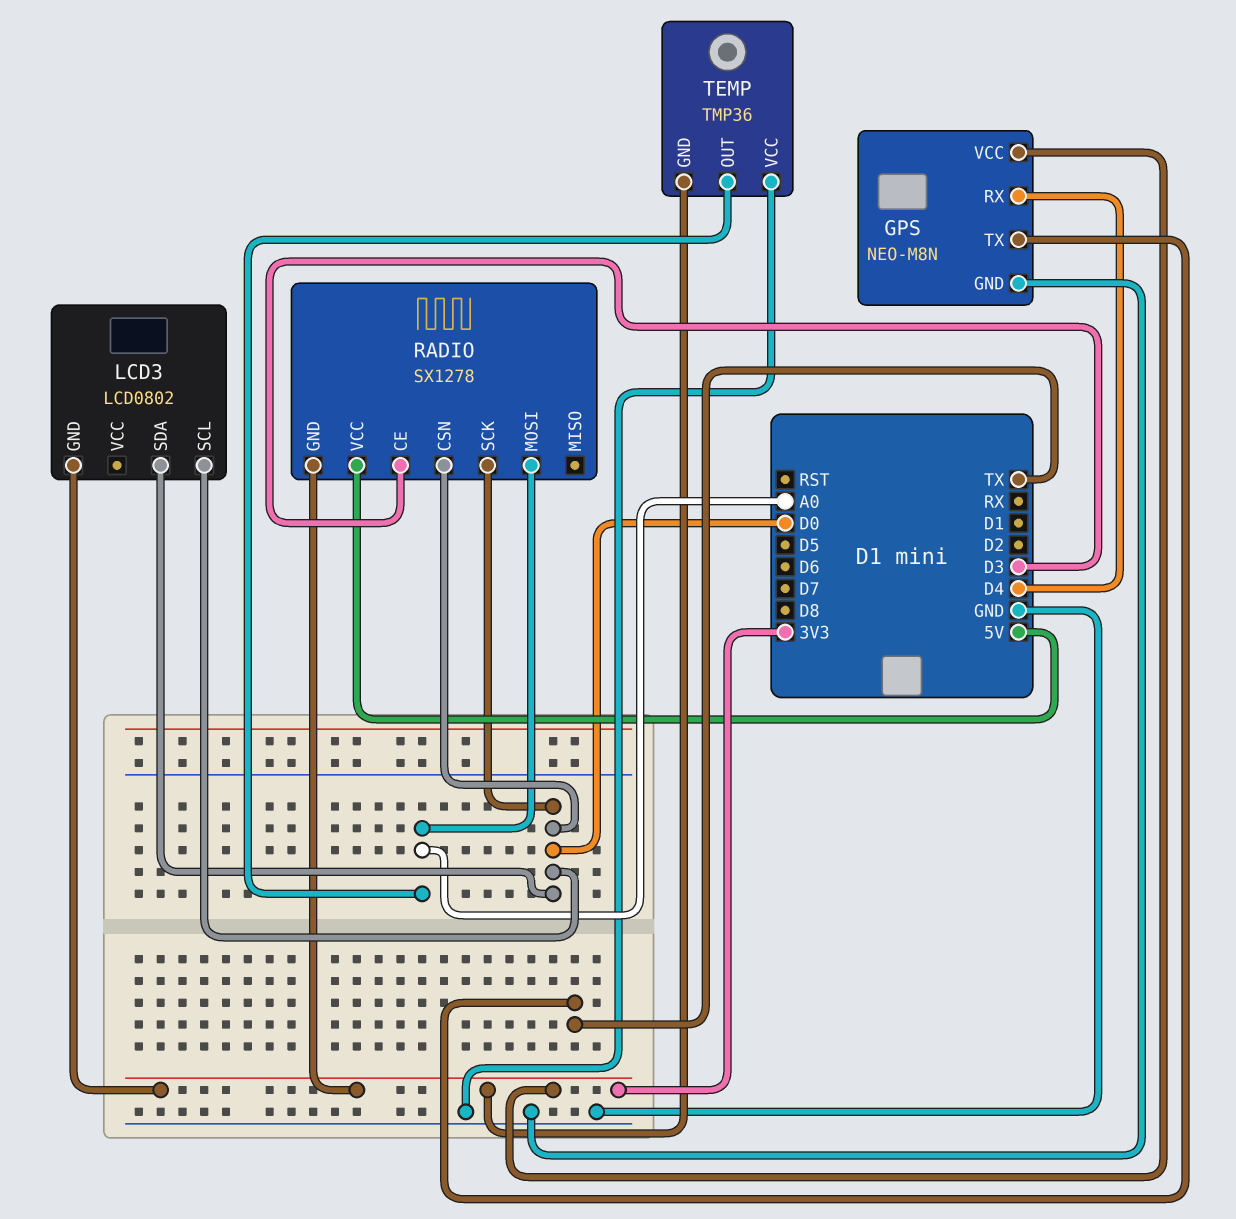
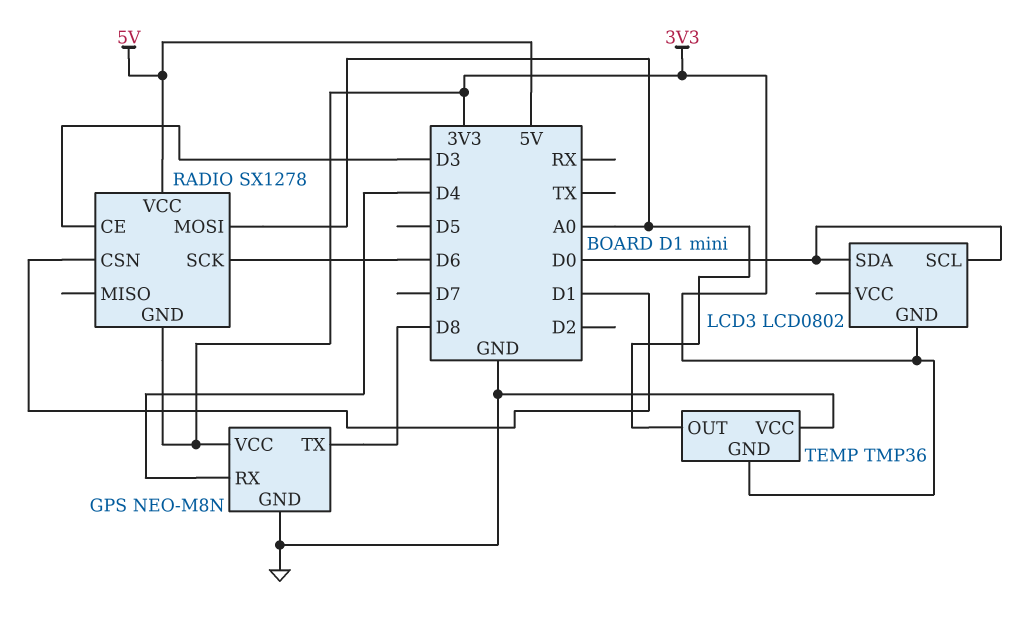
GPS pin TX: TX -> D8
RADIO pin CSN: D0 -> D1
RADIO pin SCK: D0 -> D6

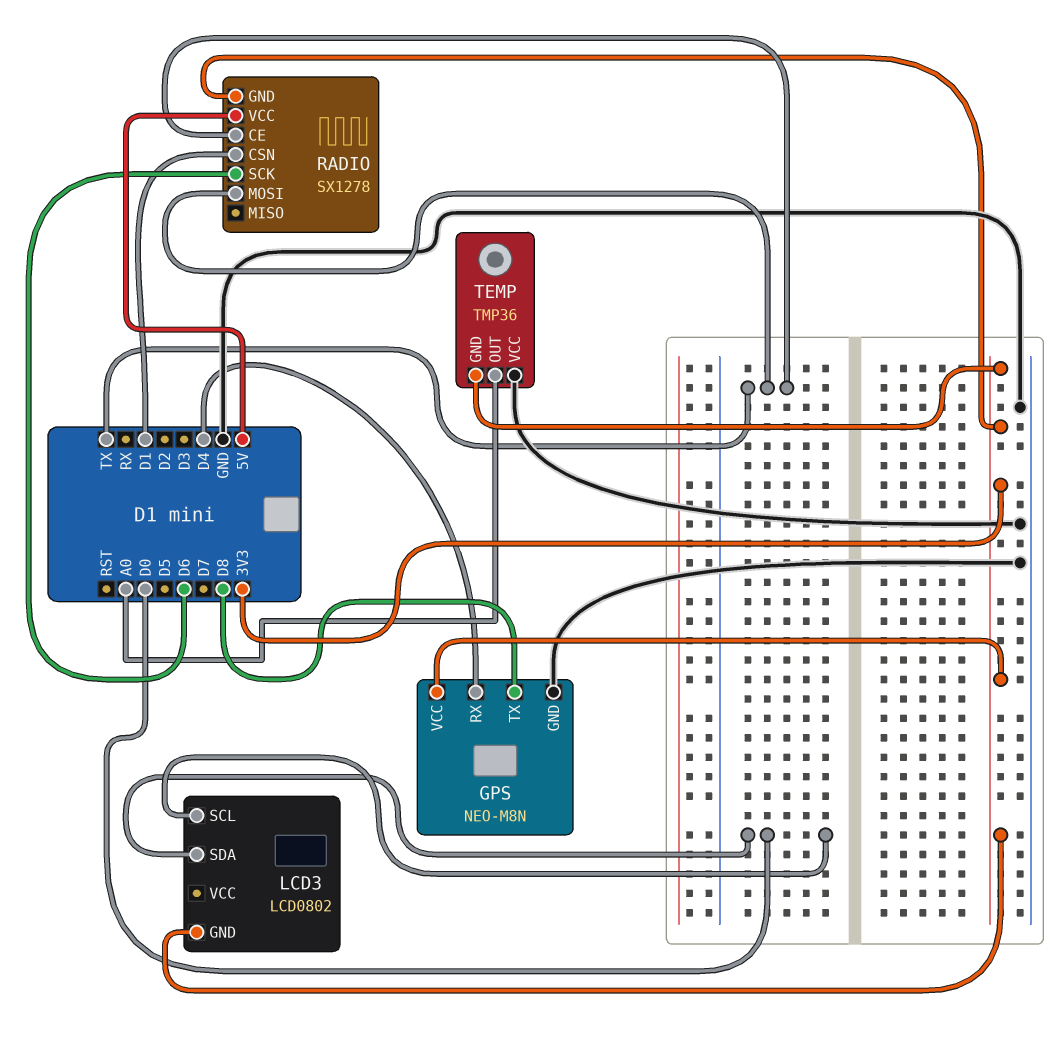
RADIO pin CE: D3 -> TX
RADIO pin MOSI: A0 -> TX

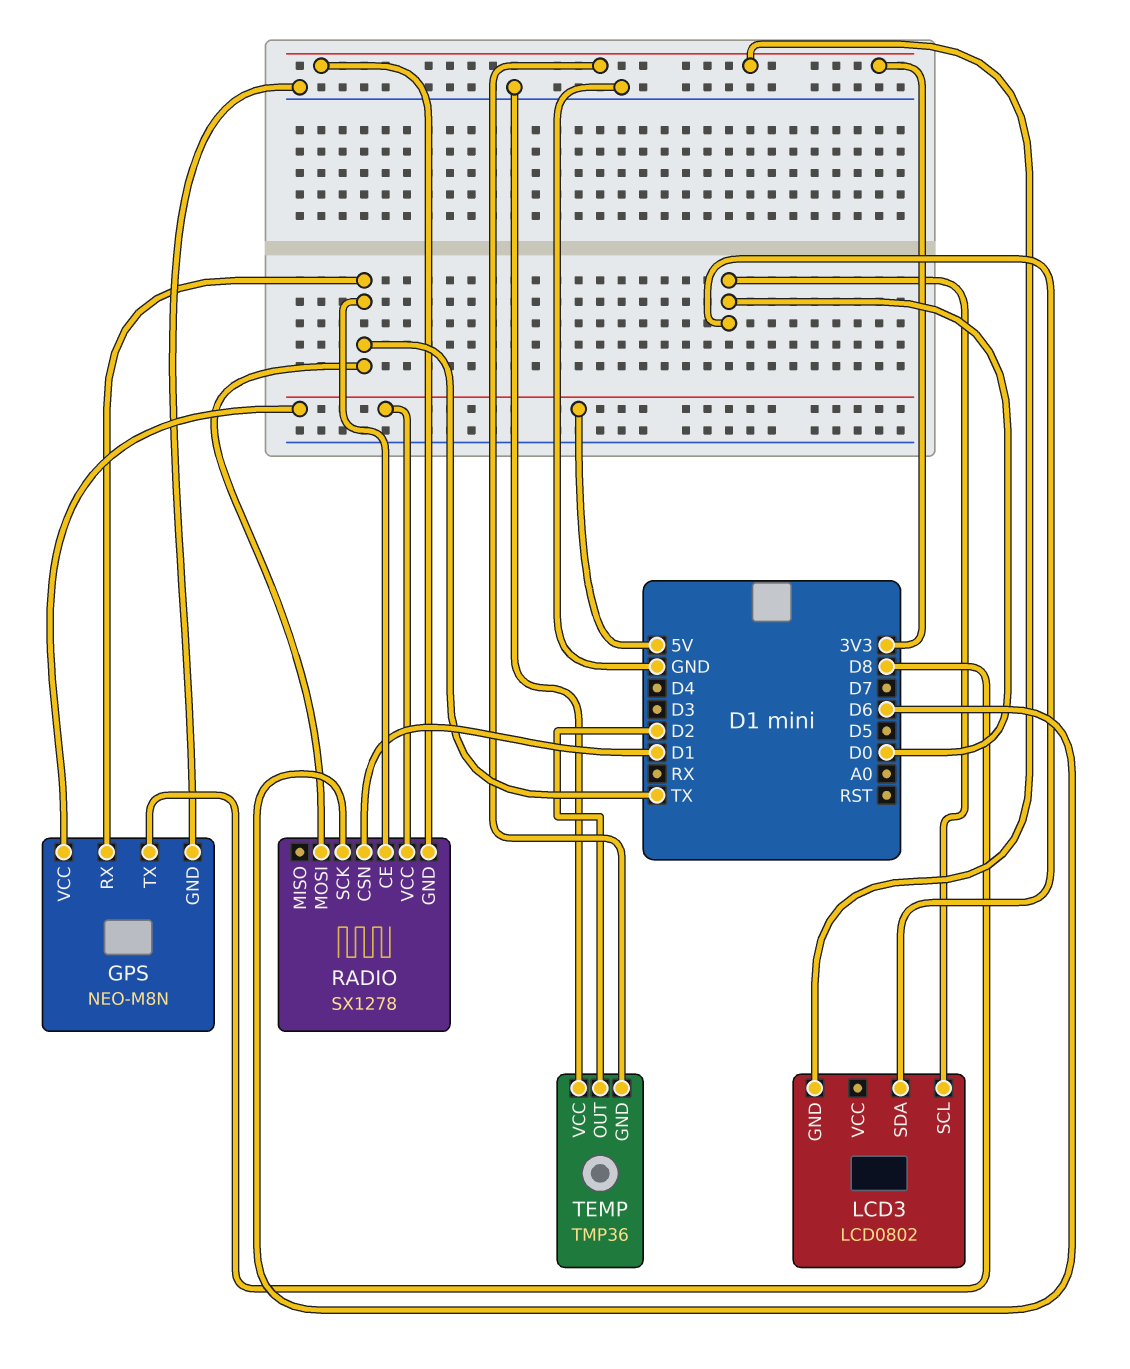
GPS pin RX: D4 -> TX
GPS pin VCC: 3V3 -> 5V
TEMP pin OUT: A0 -> D2

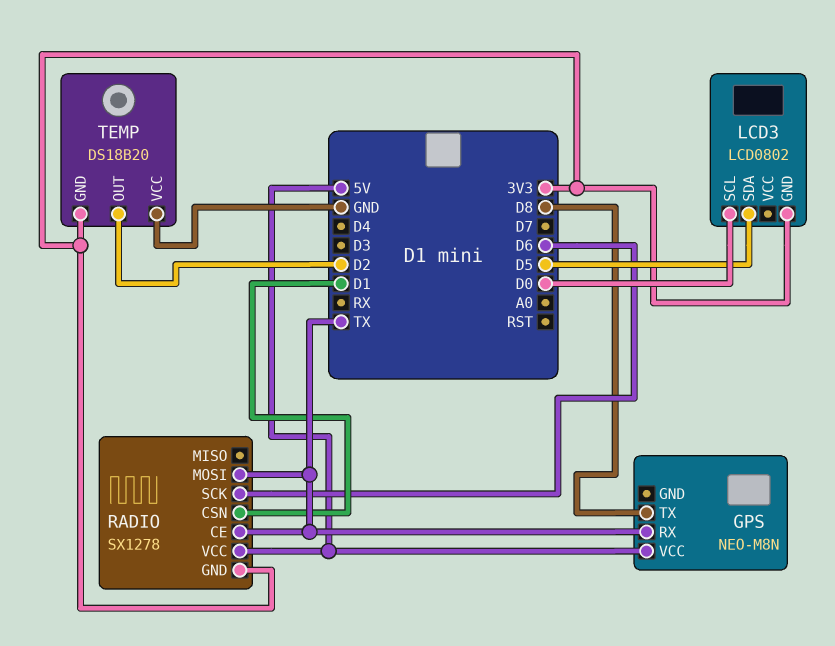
GPS pin GND: GND -> none
LCD3 pin SDA: D0 -> D5
TEMP: TMP36 -> DS18B20

